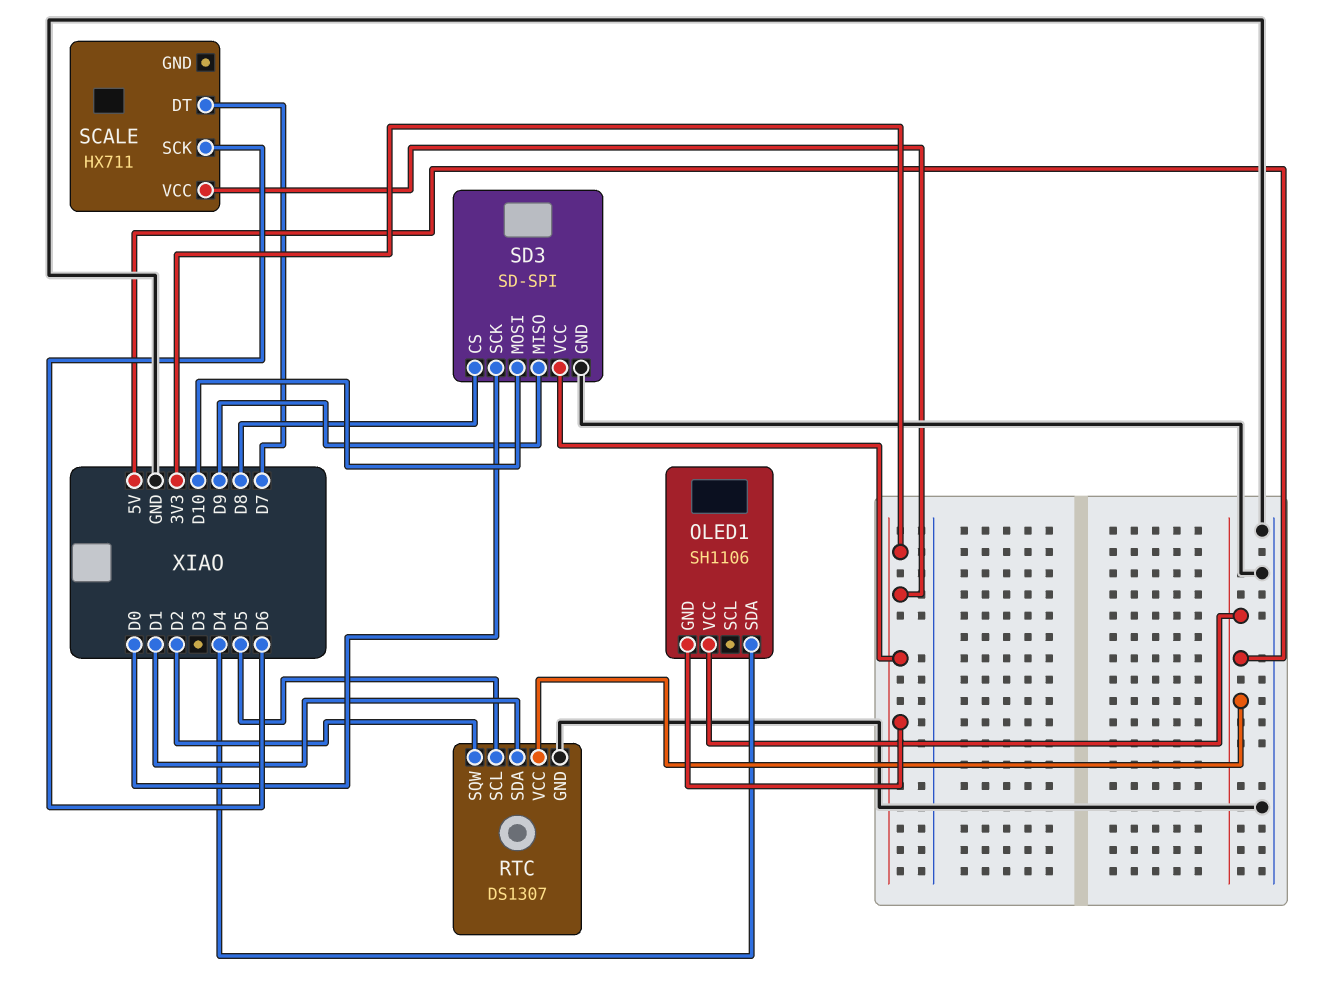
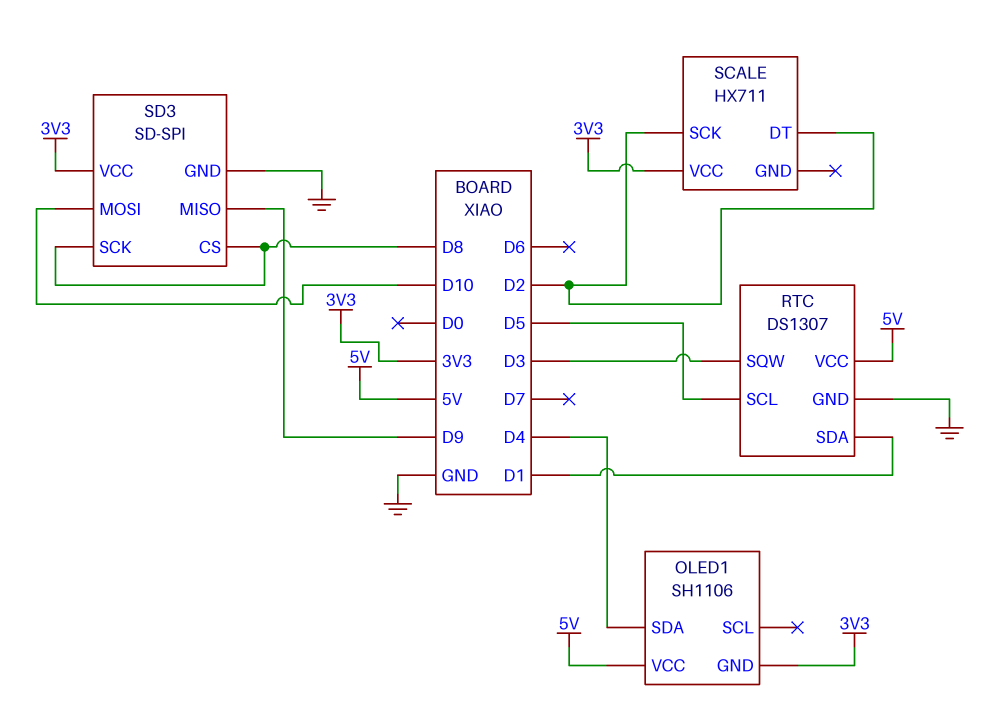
RTC pin SQW: D2 -> D3
SCALE pin DT: D7 -> D2
SCALE pin SCK: D6 -> D2
SD3 pin SCK: D0 -> D8

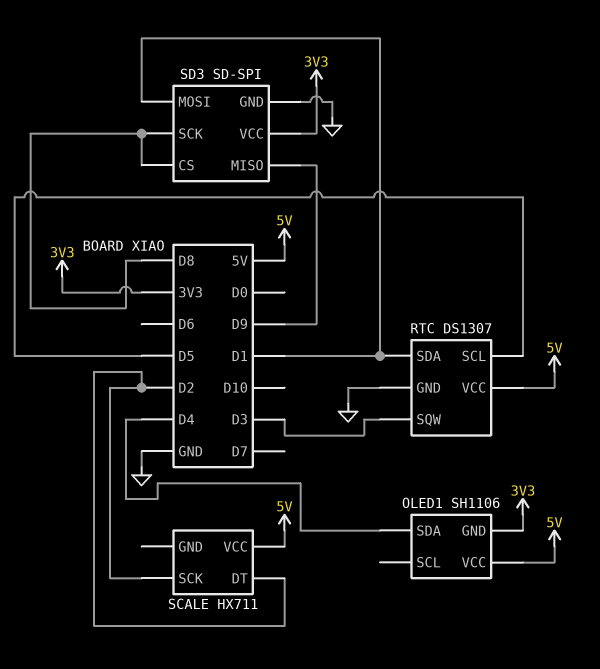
SCALE pin VCC: 3V3 -> 5V
SD3 pin MOSI: D10 -> D1

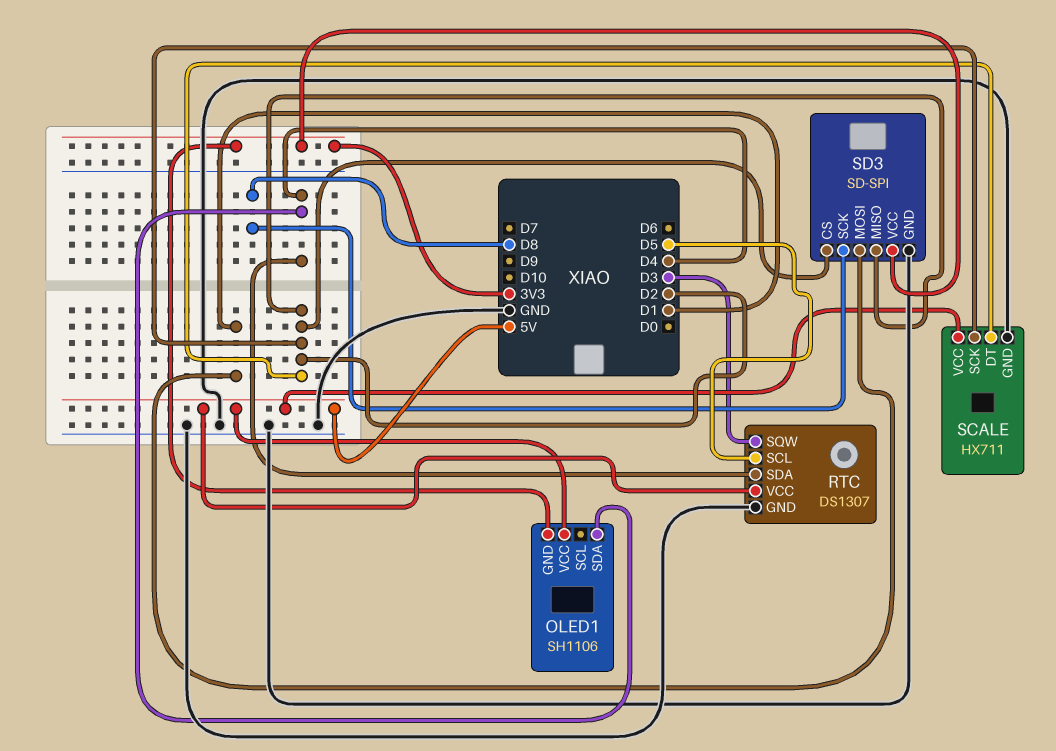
RTC pin SDA: D1 -> D4
SCALE pin GND: none -> GND
SD3 pin CS: D8 -> D2
SD3 pin MISO: D9 -> D2

